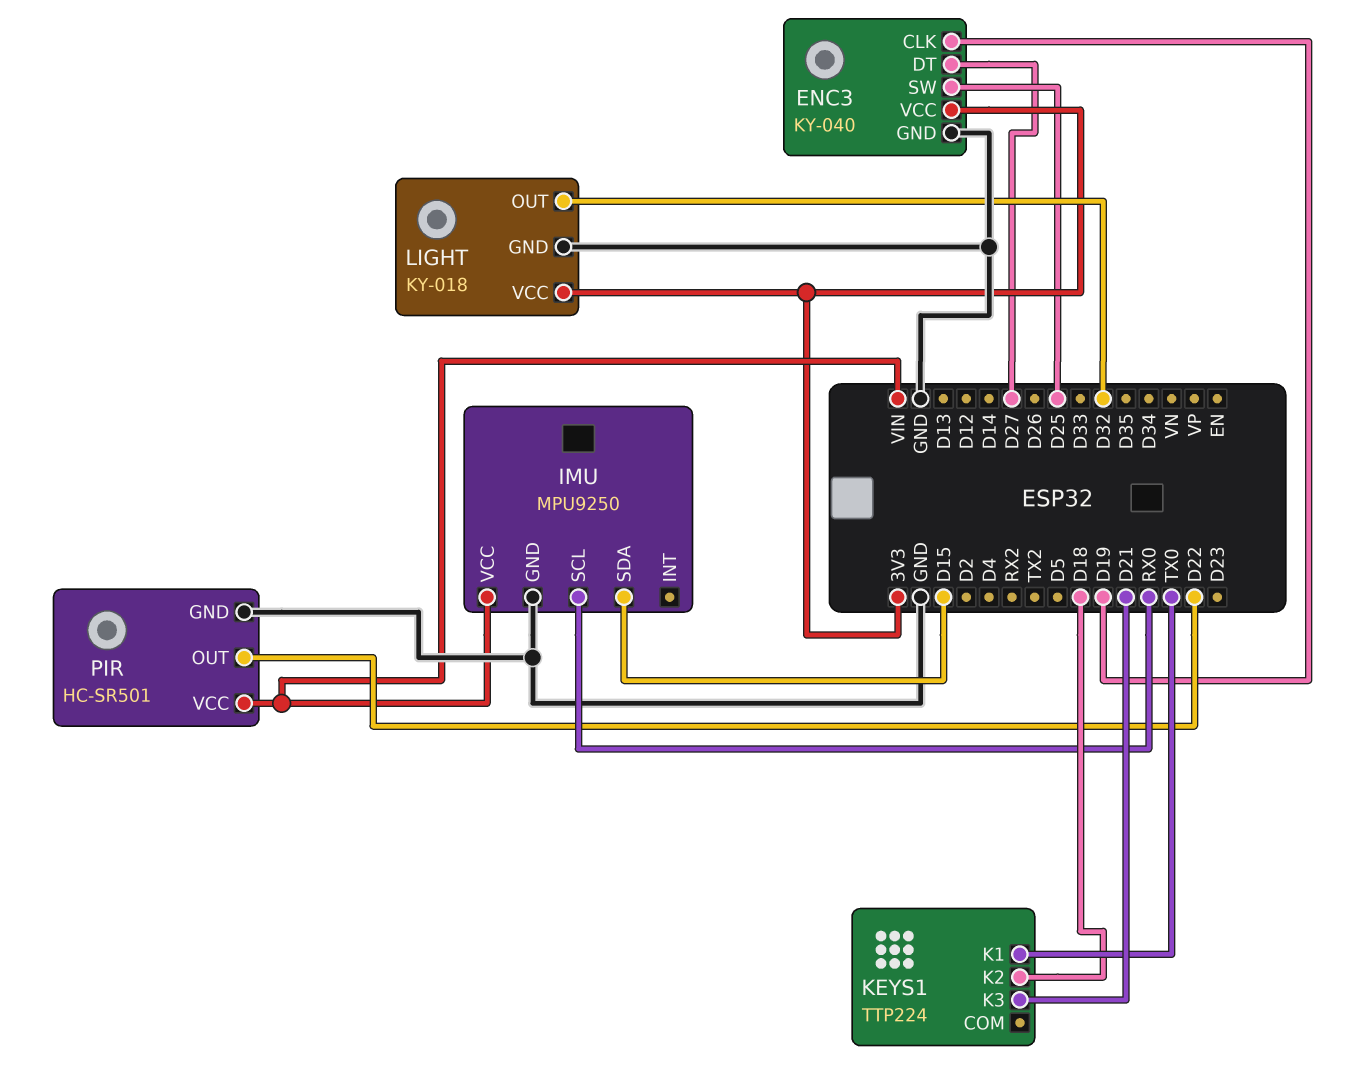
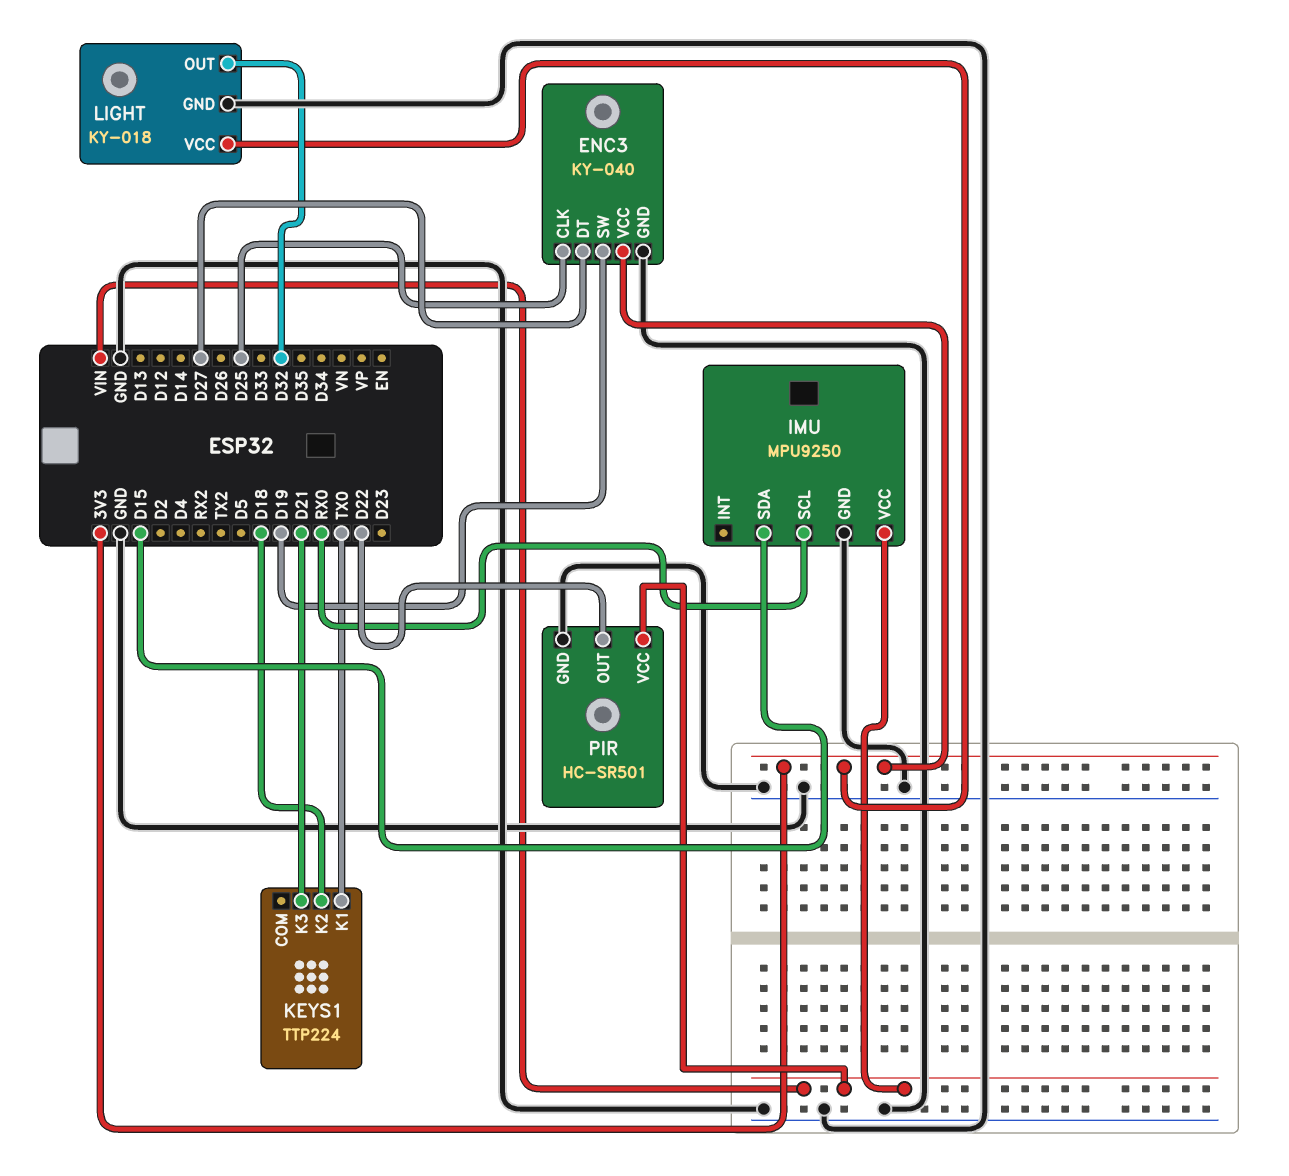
ENC3 pin CLK: D19 -> D25
ENC3 pin SW: D25 -> D19

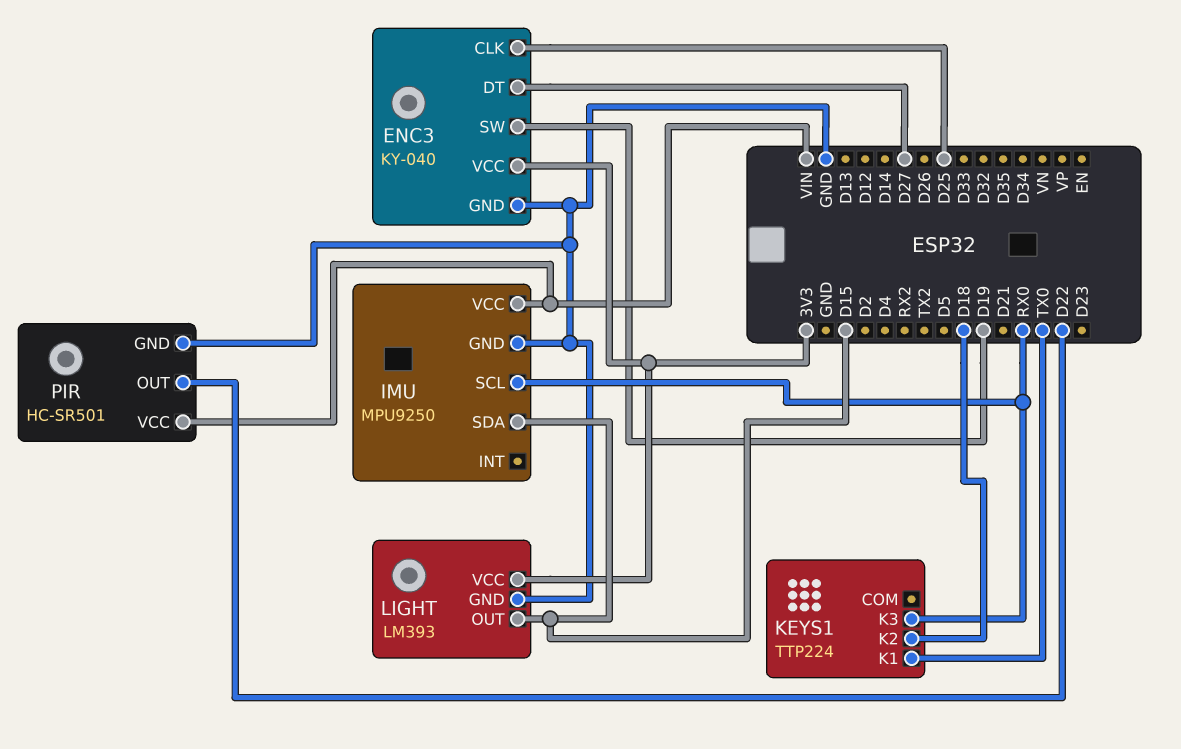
KEYS1 pin K3: D21 -> RX0
LIGHT: KY-018 -> LM393
LIGHT pin OUT: D32 -> D15

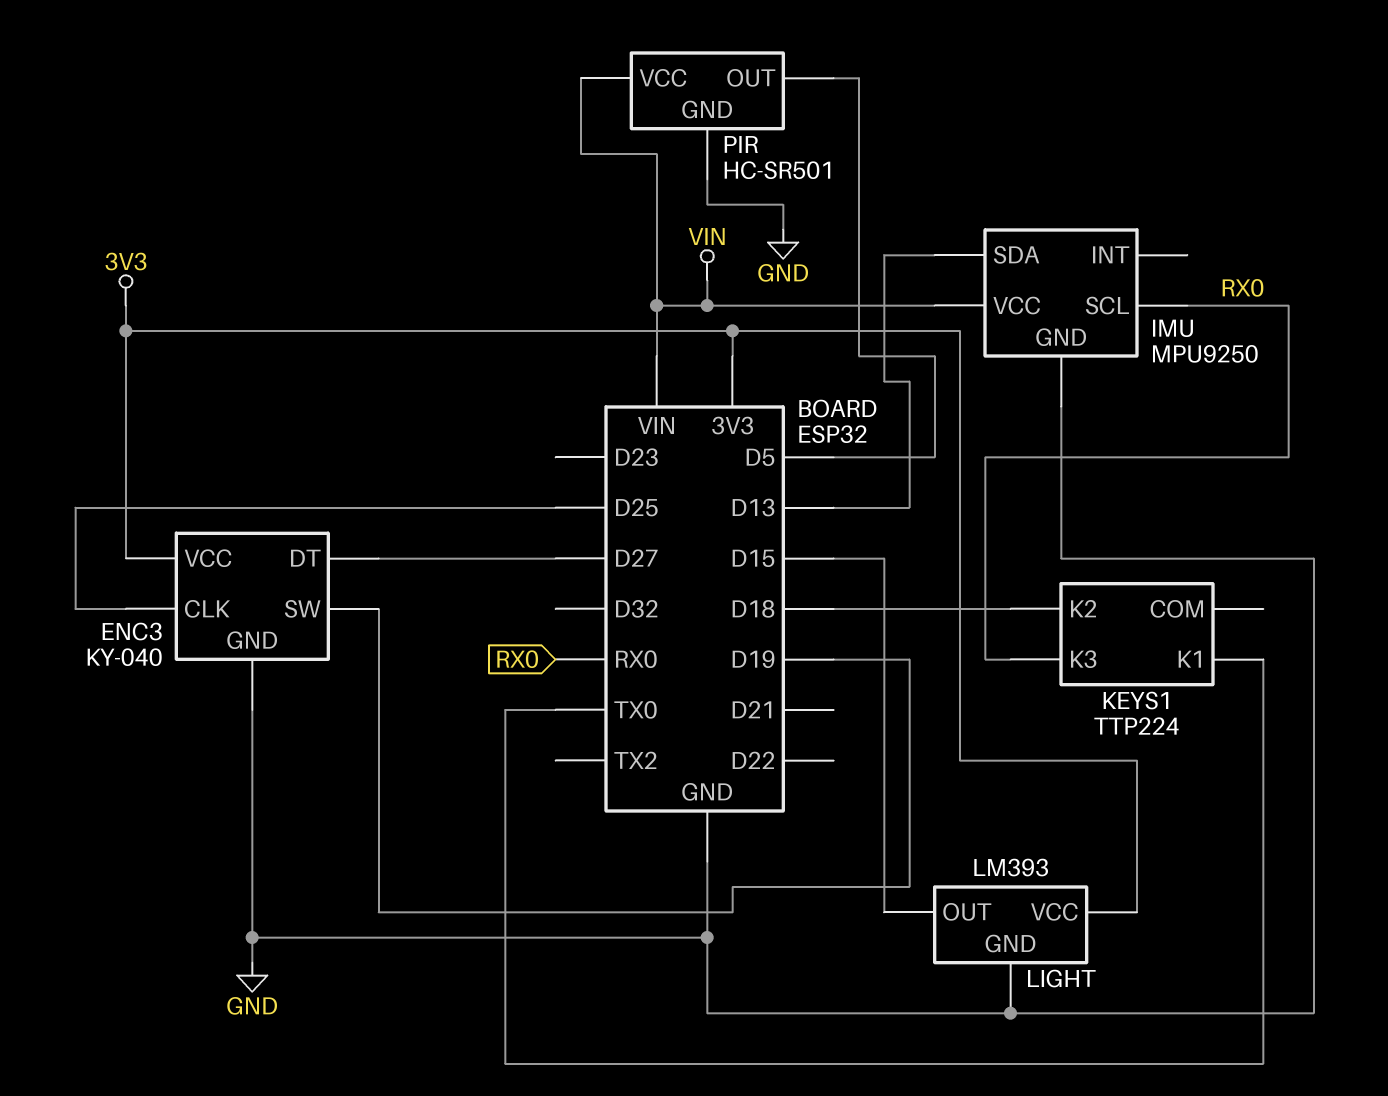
IMU pin SDA: D15 -> D13
PIR pin OUT: D22 -> D5

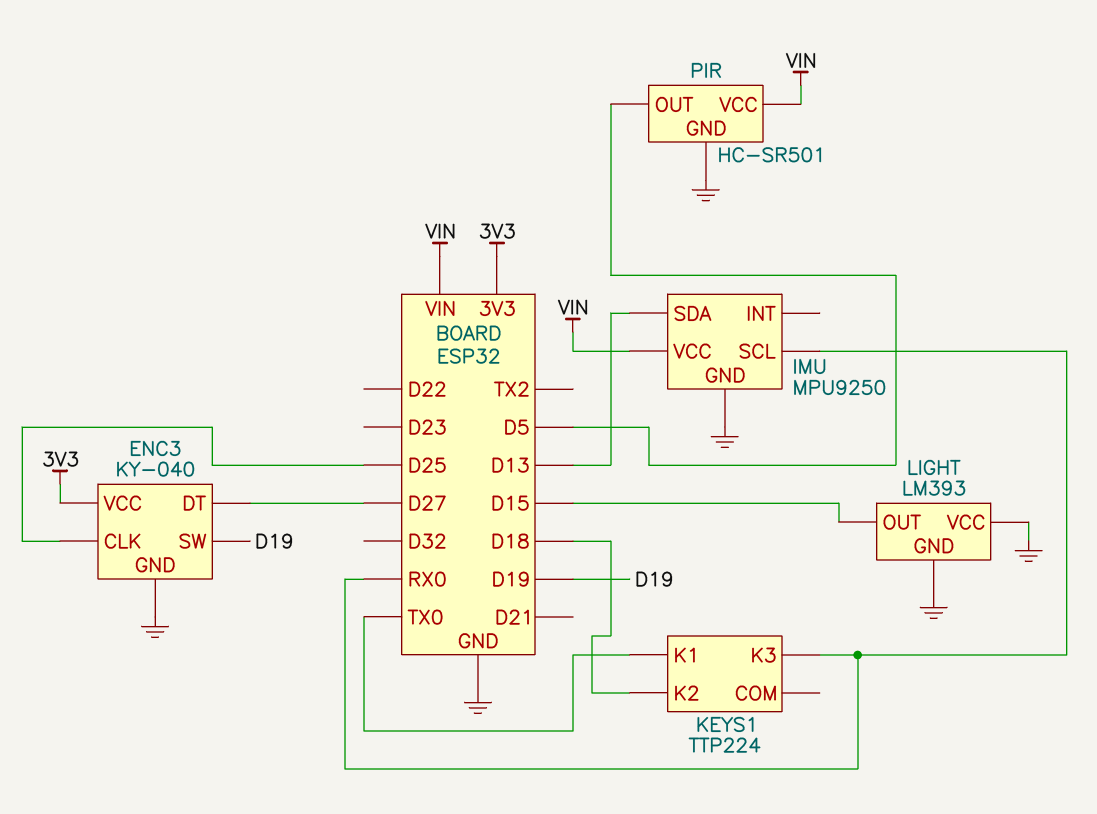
LIGHT pin VCC: 3V3 -> GND

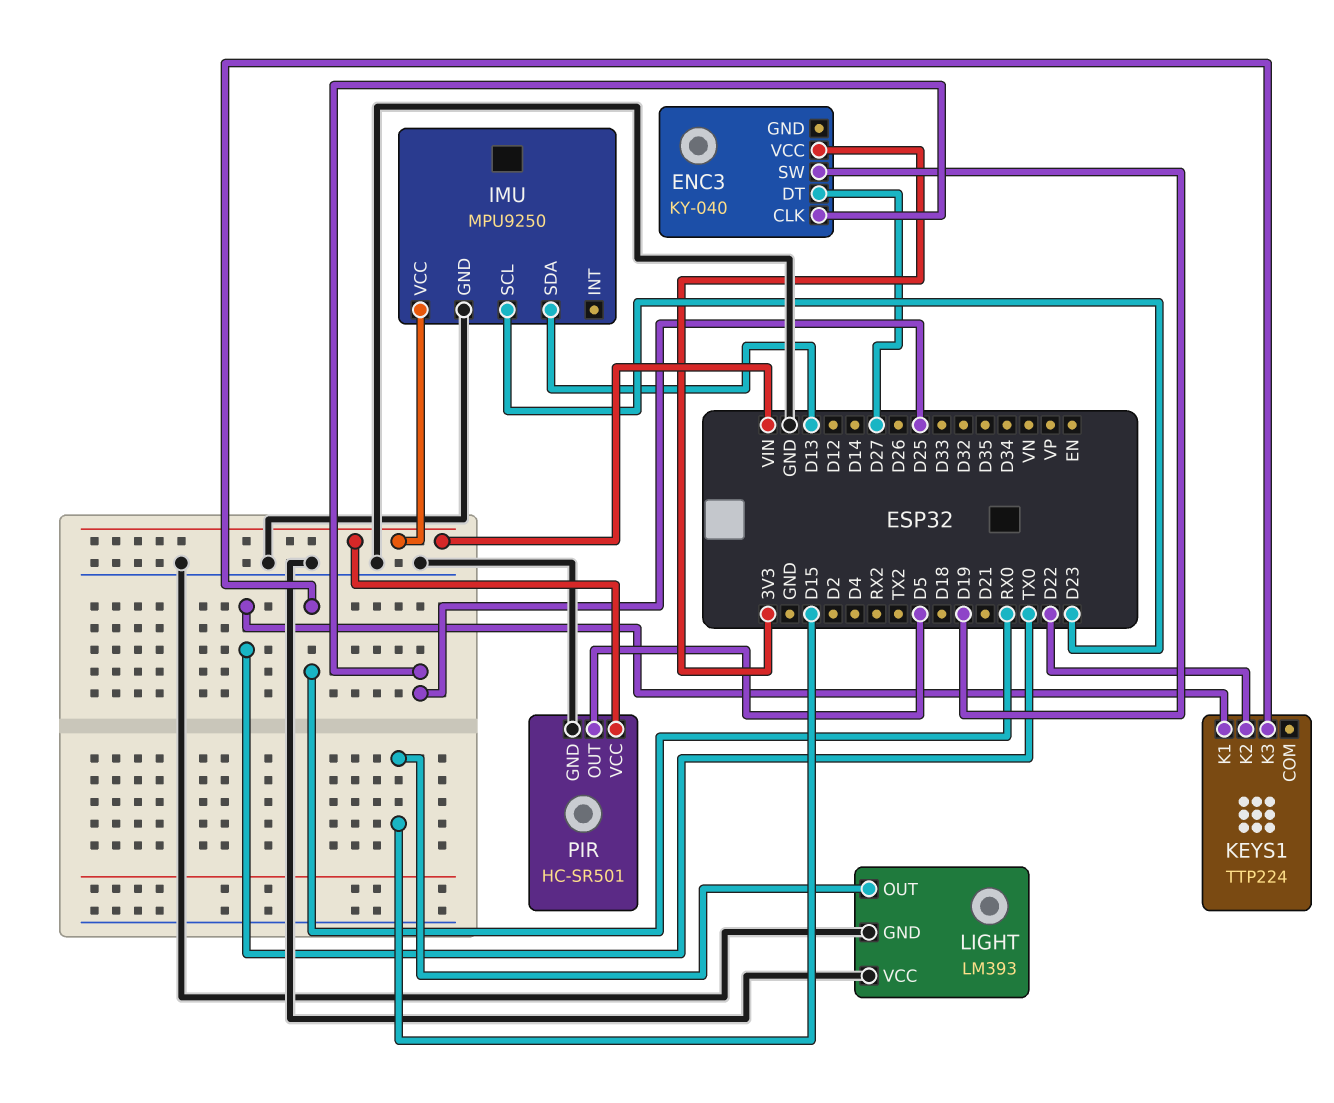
ENC3 pin GND: GND -> none
IMU pin SCL: RX0 -> D23
KEYS1 pin K2: D18 -> D22

